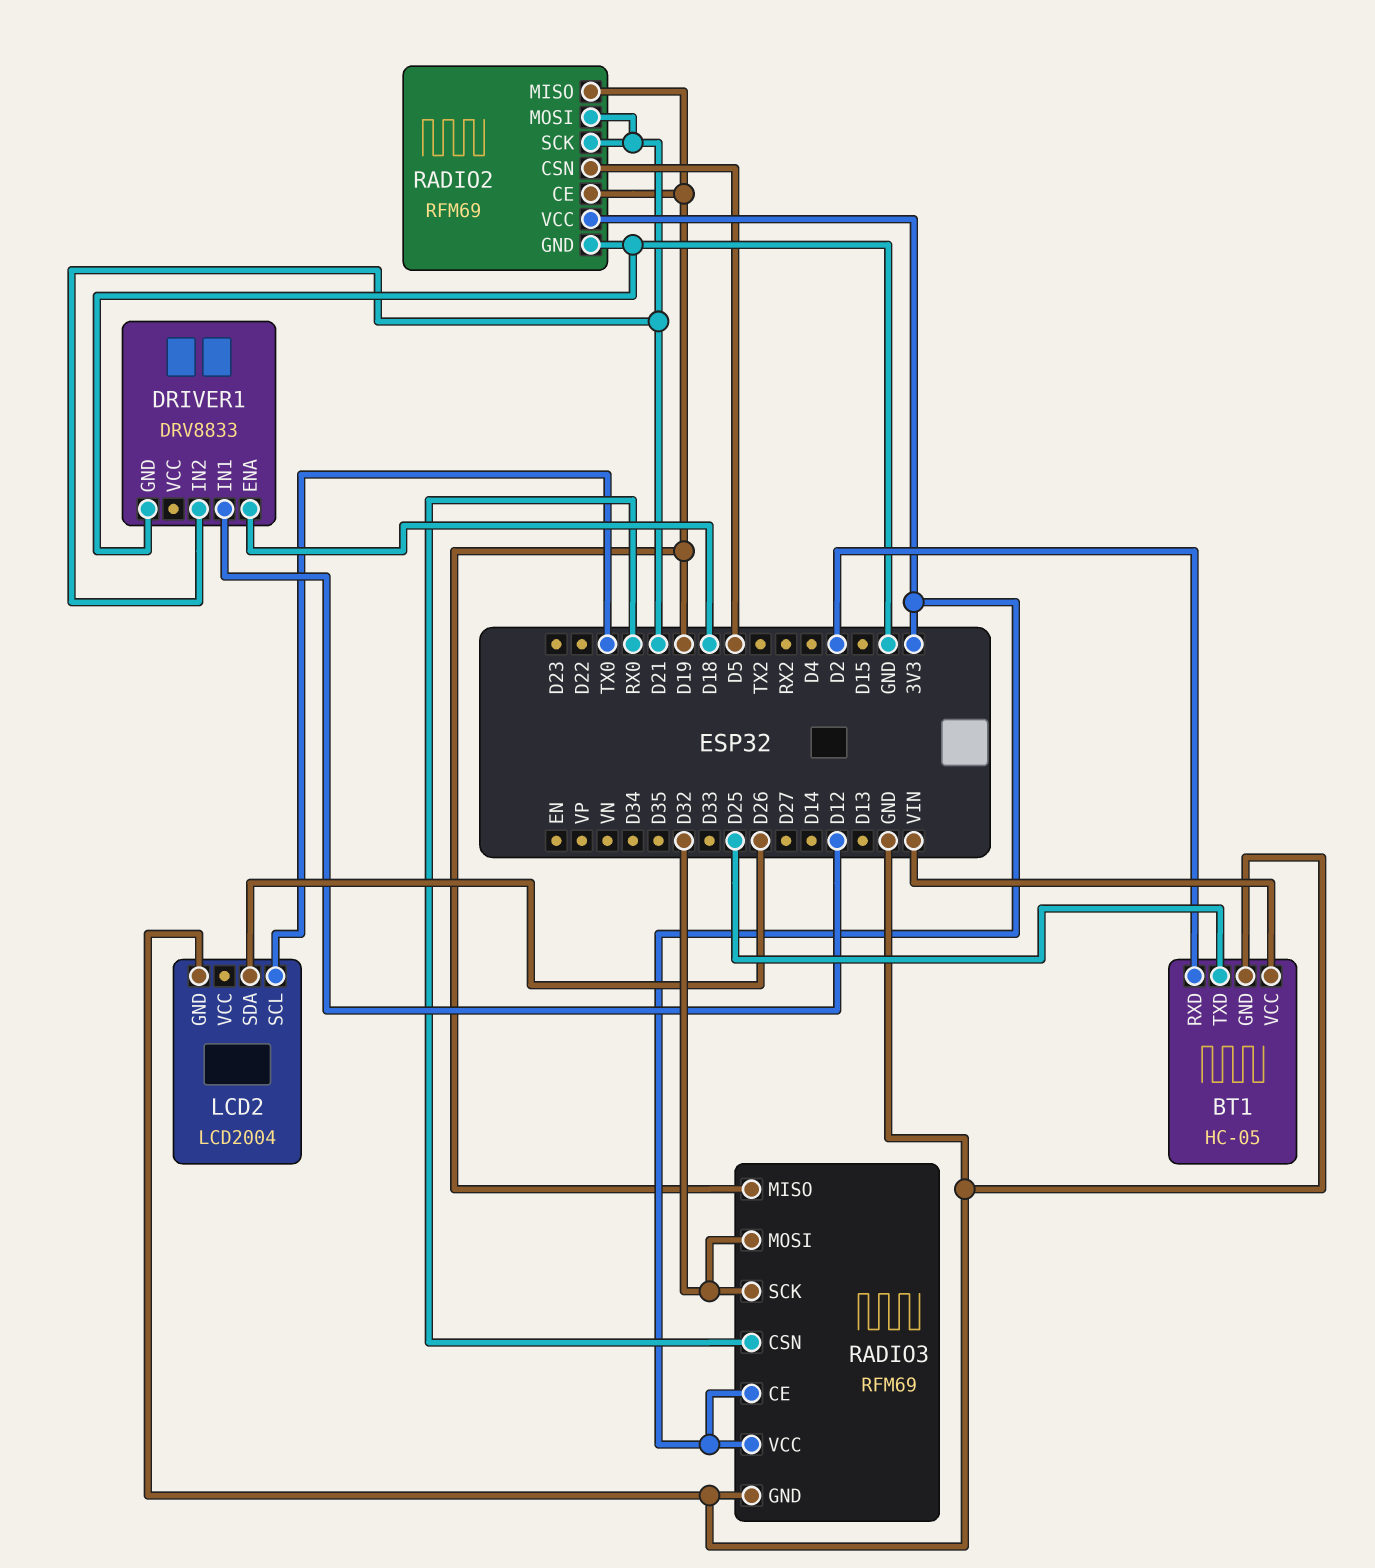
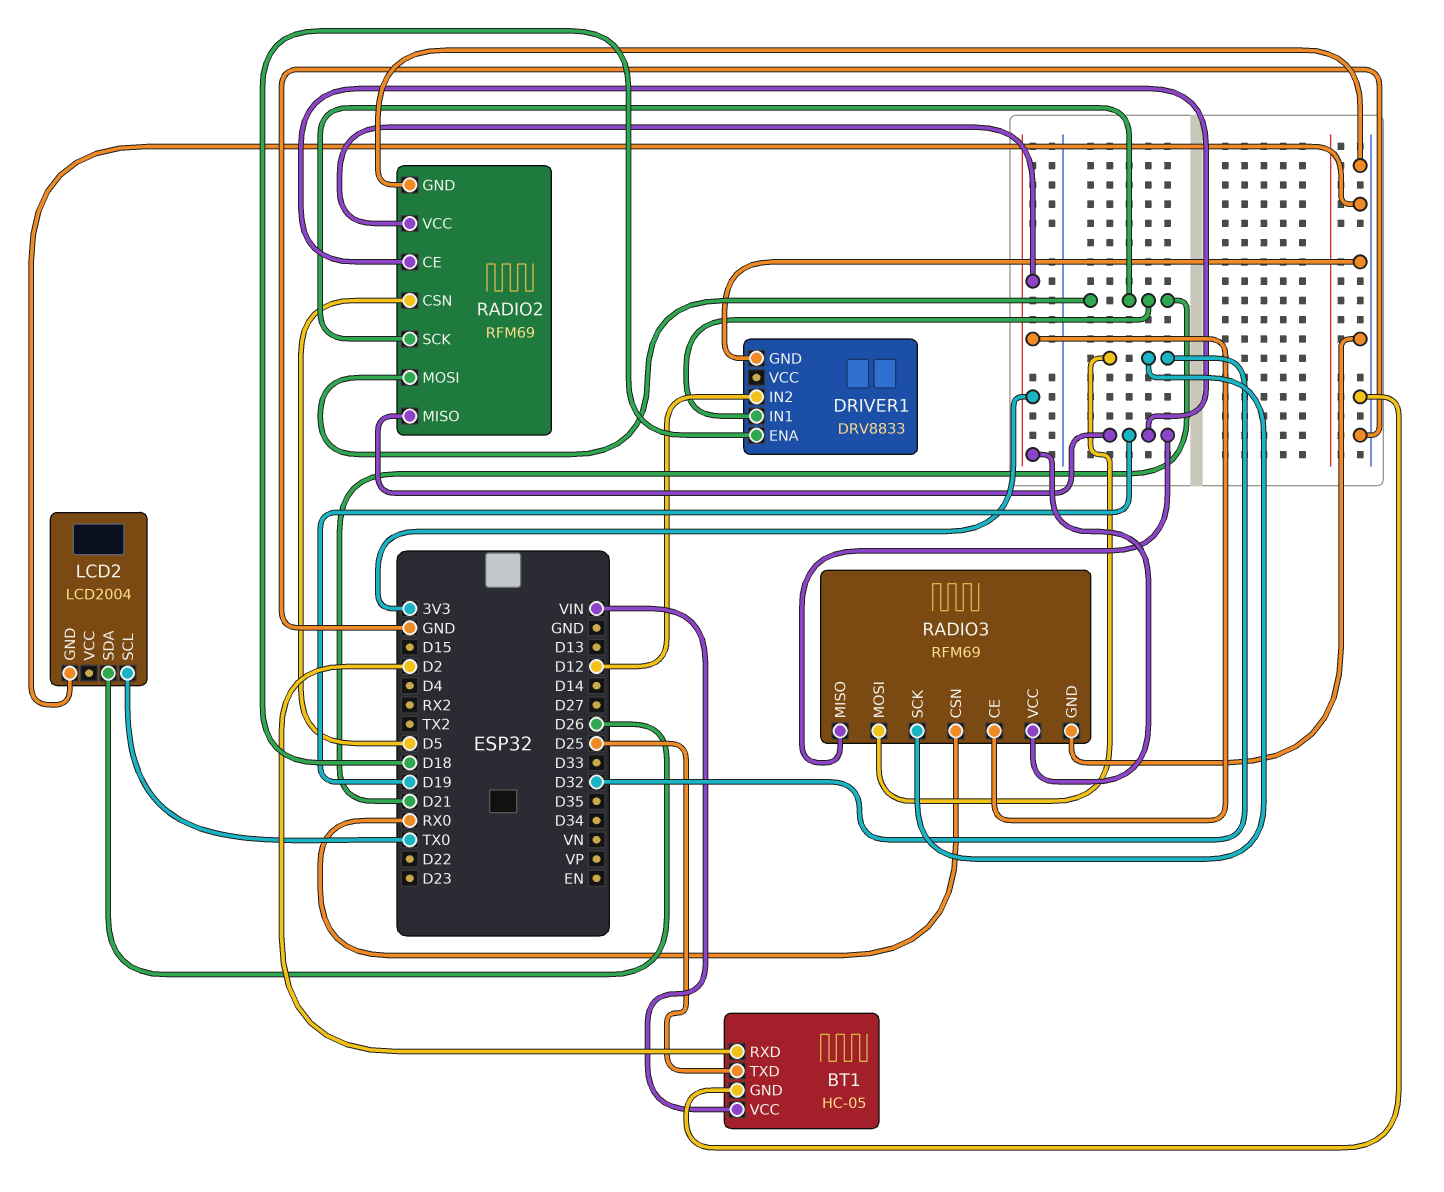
DRIVER1 pin IN1: D12 -> D21
DRIVER1 pin IN2: D21 -> D12

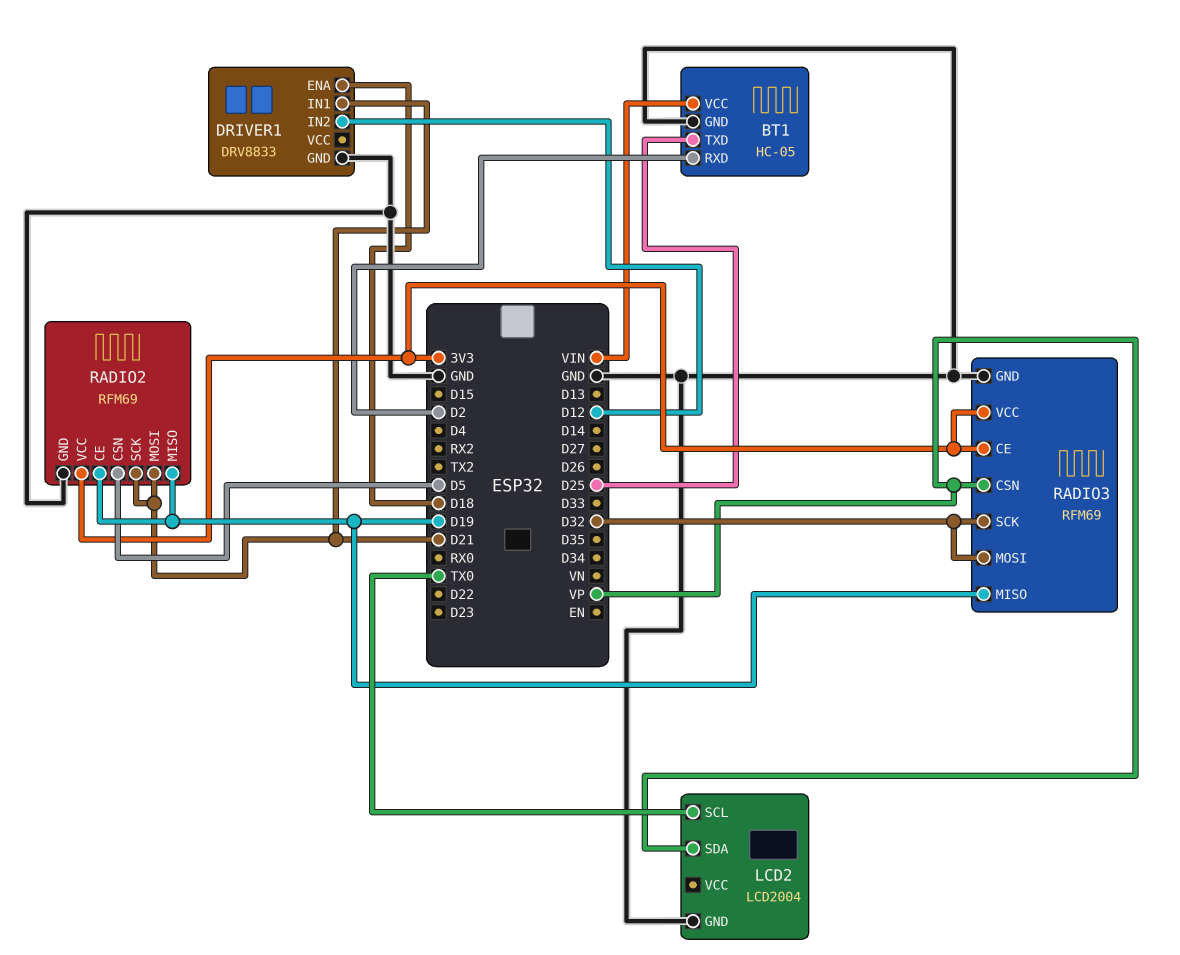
LCD2 pin SDA: D26 -> VP
RADIO3 pin CSN: RX0 -> VP

